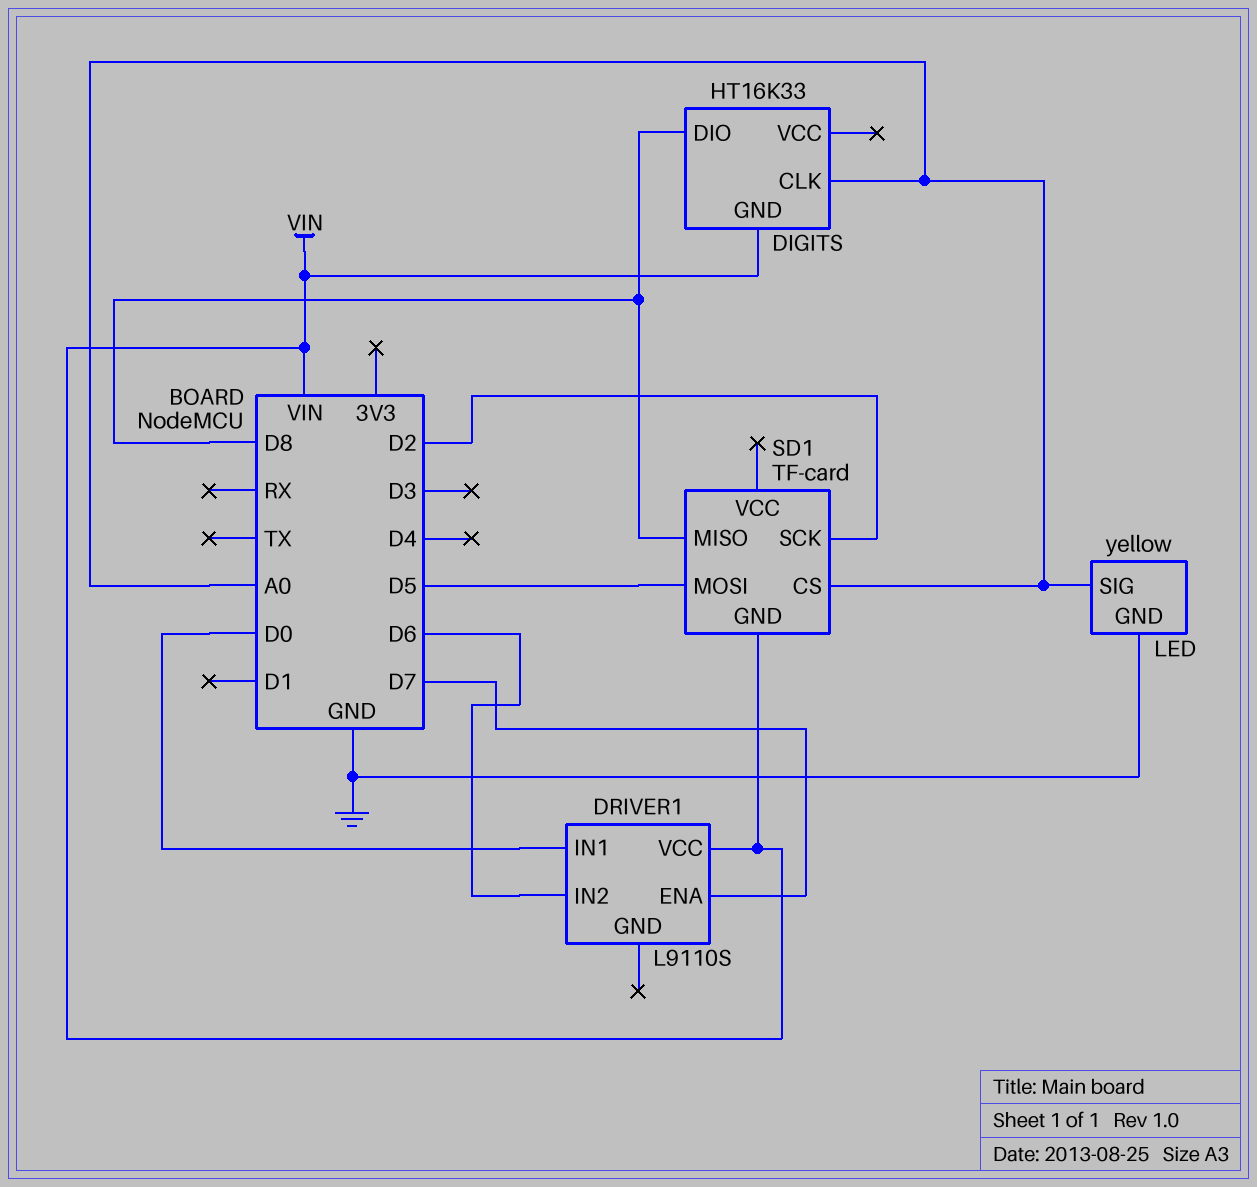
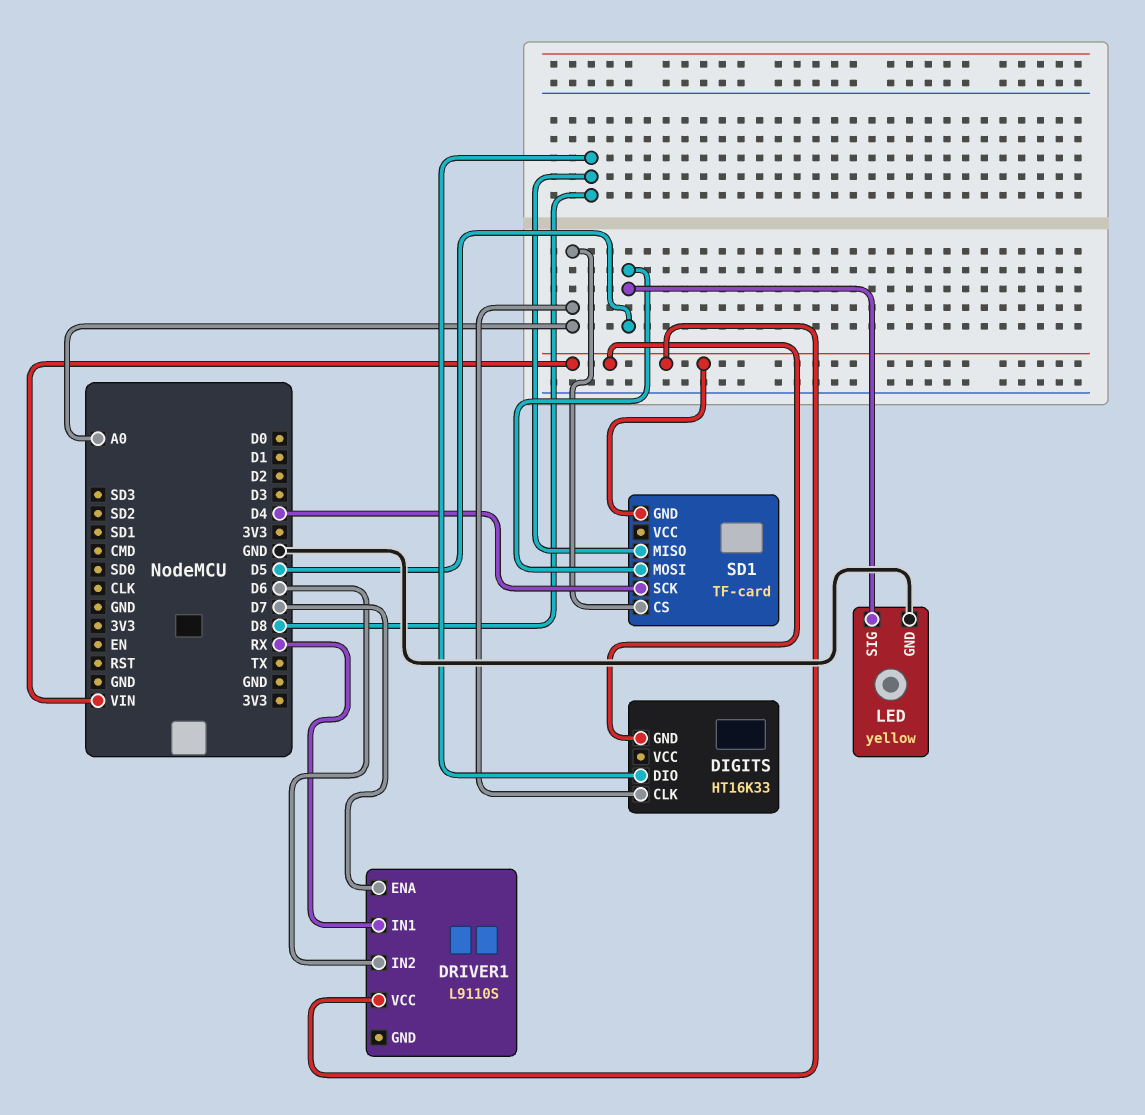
DRIVER1 pin IN1: D0 -> RX
LED pin SIG: A0 -> D5
SD1 pin SCK: D2 -> D4

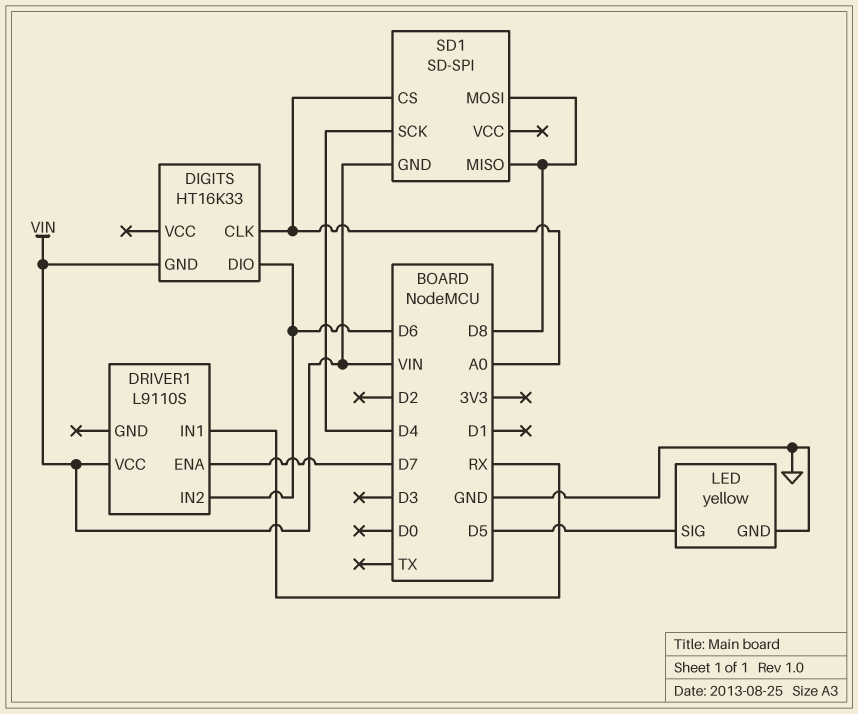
DIGITS pin DIO: D8 -> D6
SD1: TF-card -> SD-SPI
SD1 pin MOSI: D5 -> D8

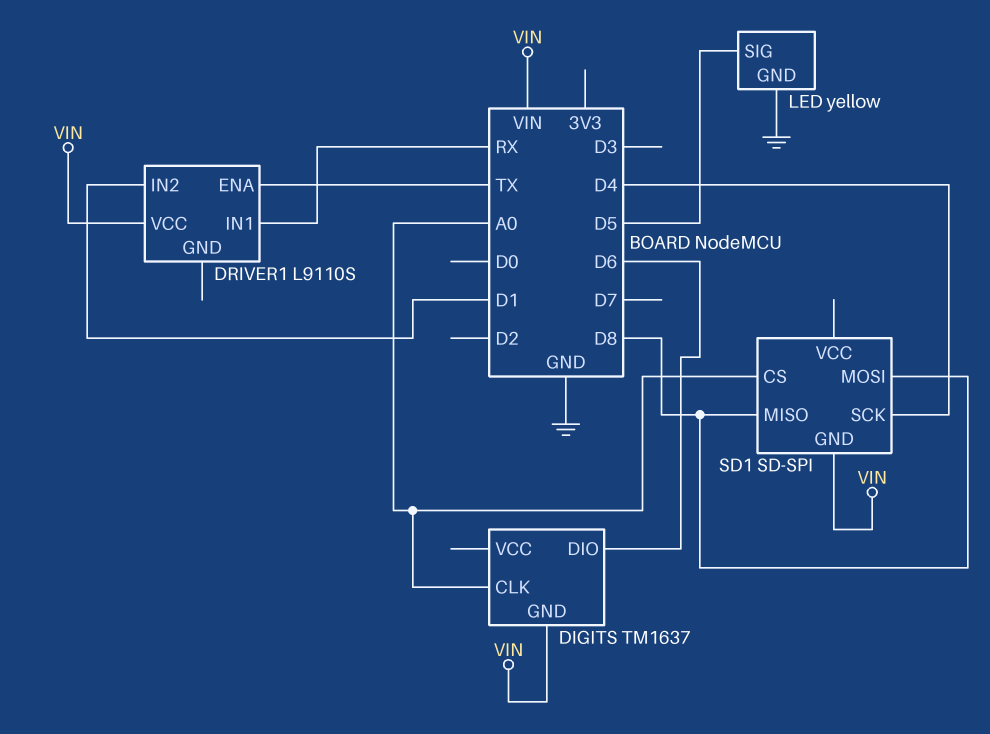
DIGITS: HT16K33 -> TM1637
DRIVER1 pin ENA: D7 -> TX
DRIVER1 pin IN2: D6 -> D1

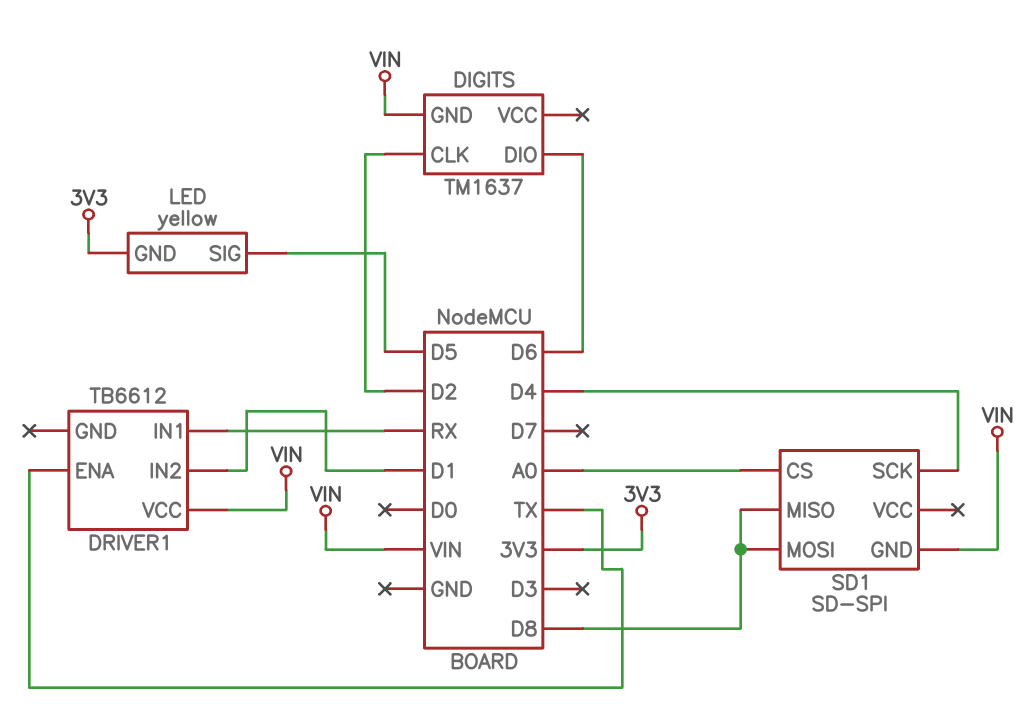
DIGITS pin CLK: A0 -> D2
DRIVER1: L9110S -> TB6612
LED pin GND: GND -> 3V3

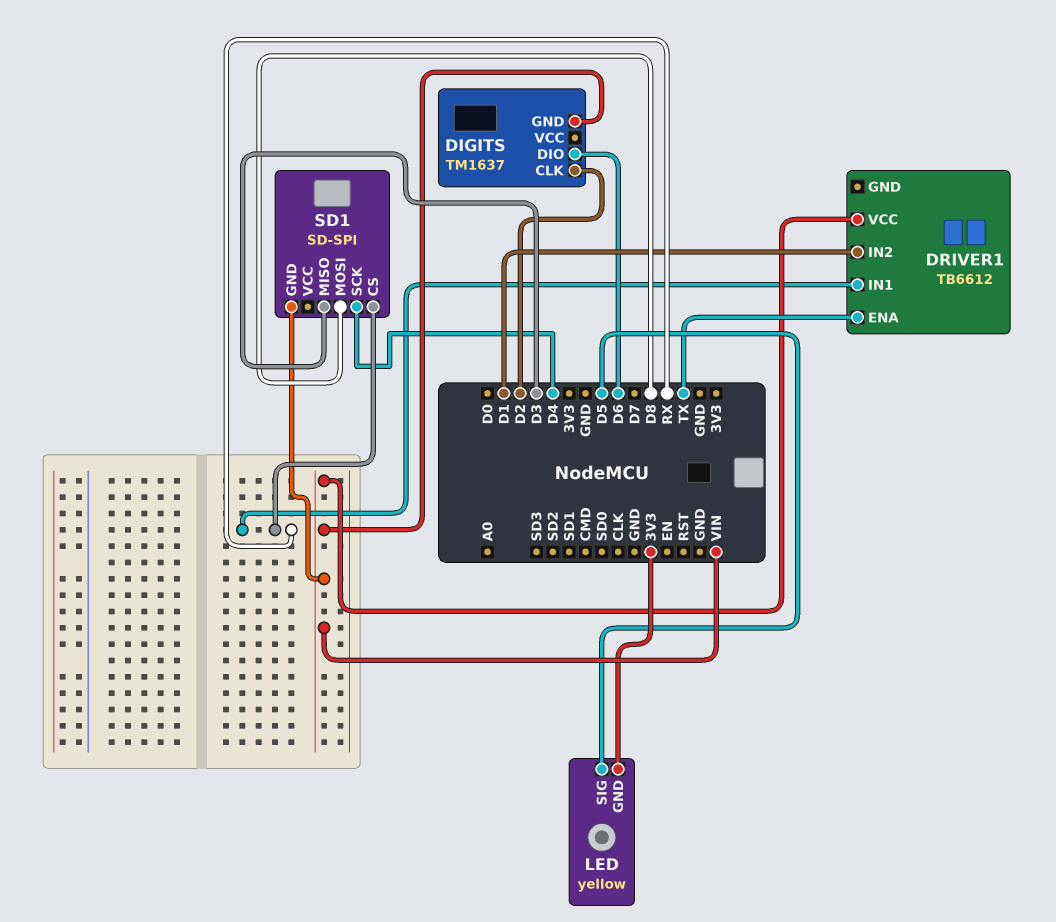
SD1 pin CS: A0 -> RX
SD1 pin MISO: D8 -> D3

